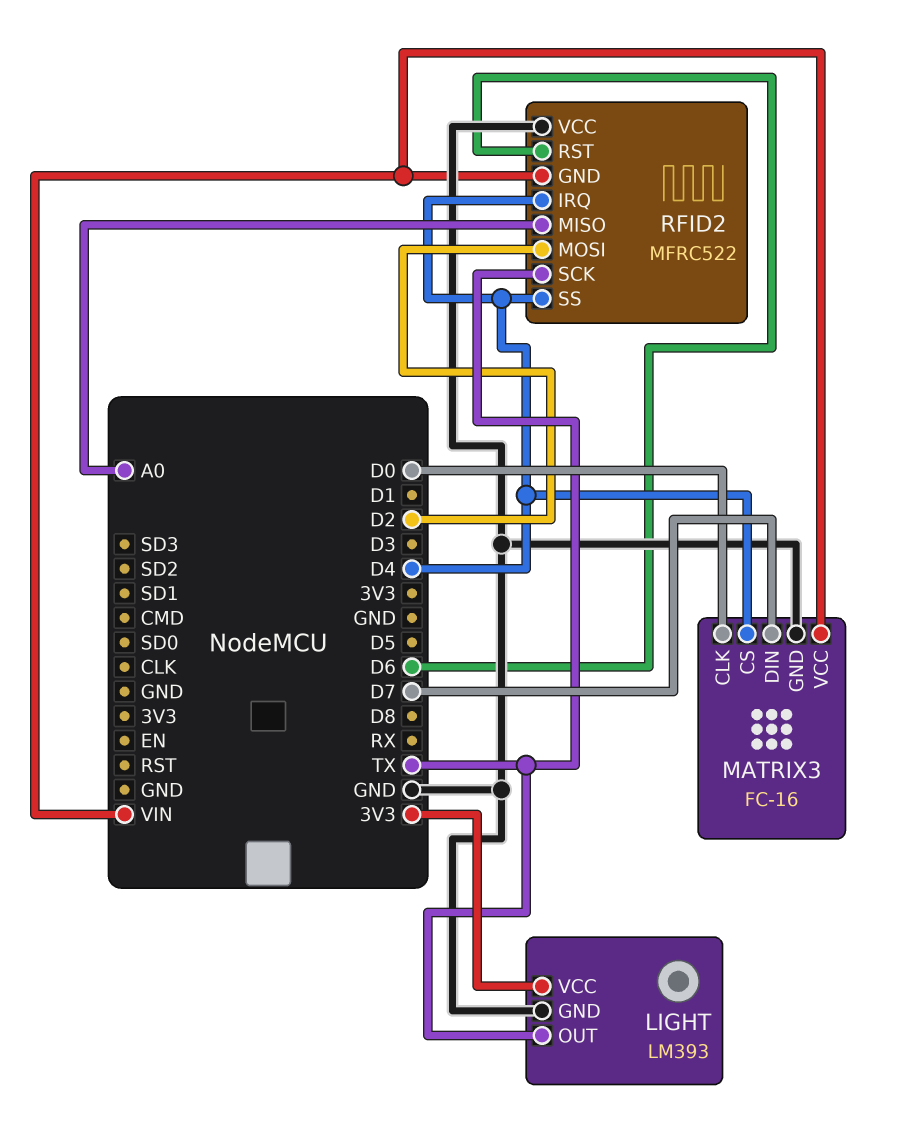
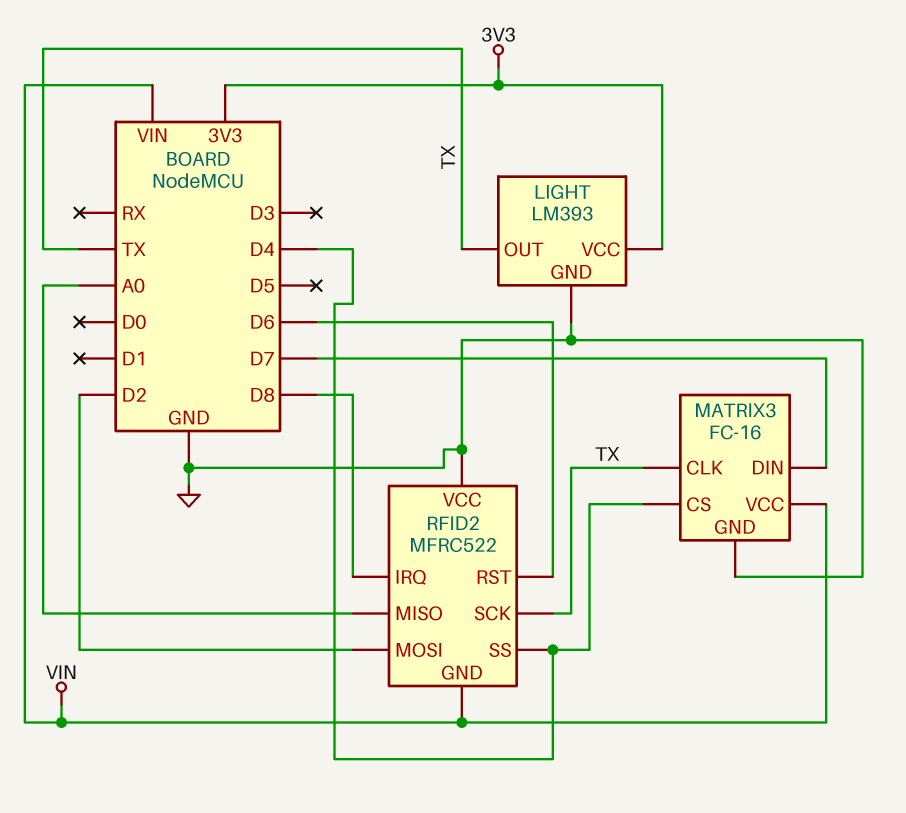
MATRIX3 pin CLK: D0 -> TX
RFID2 pin IRQ: D4 -> D8

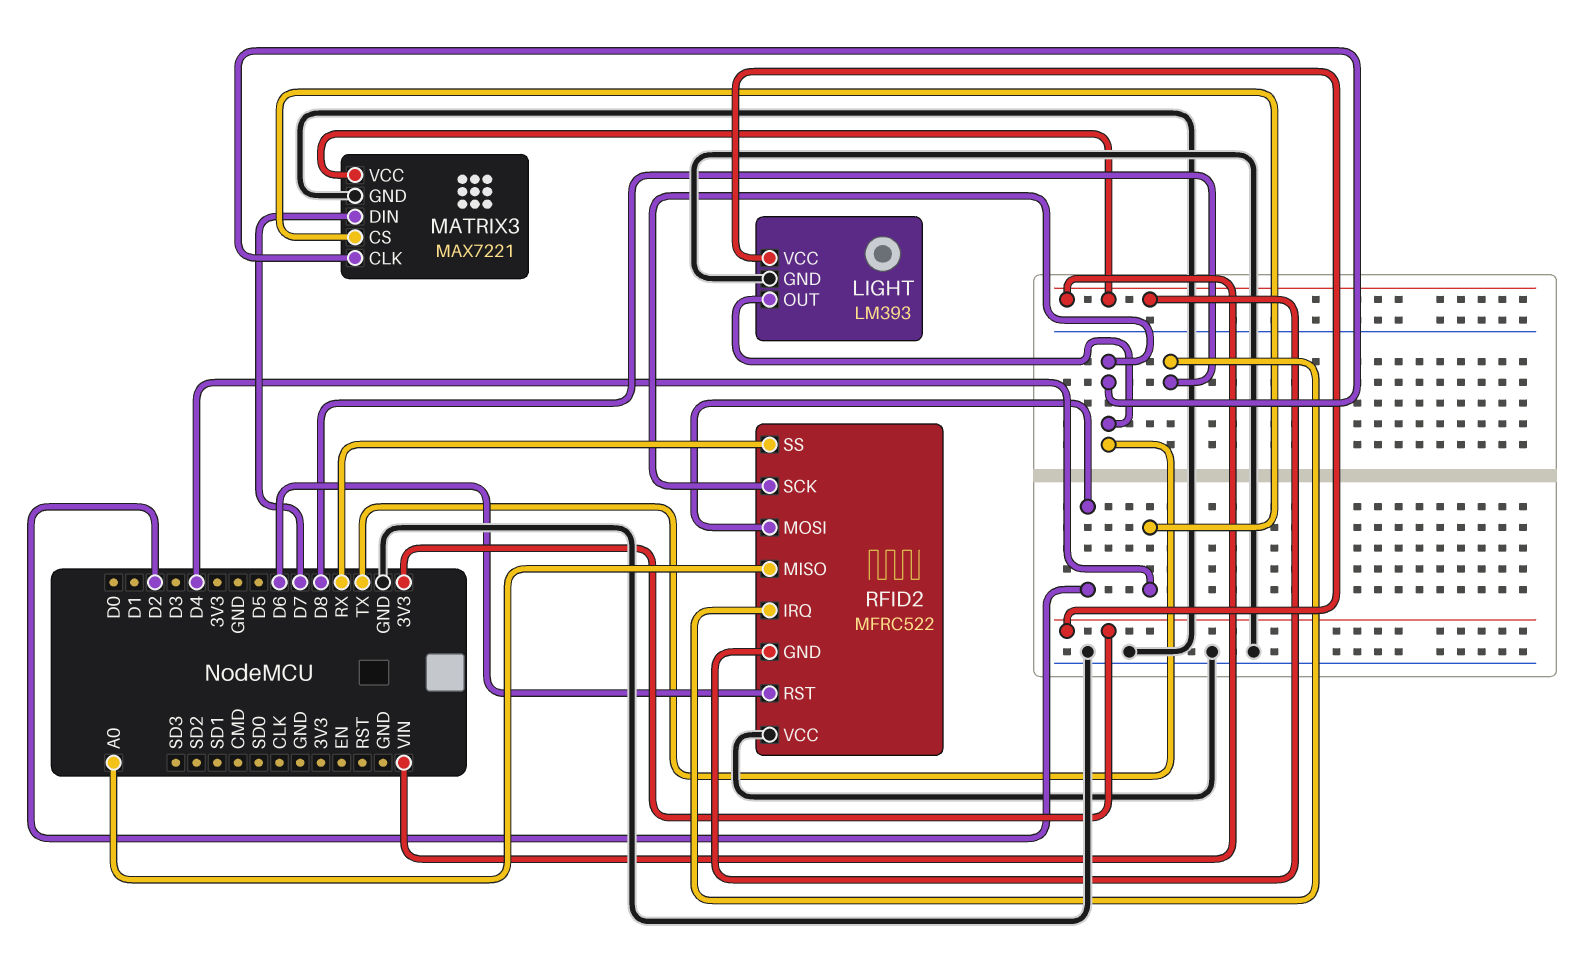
MATRIX3: FC-16 -> MAX7221
RFID2 pin SS: D4 -> RX

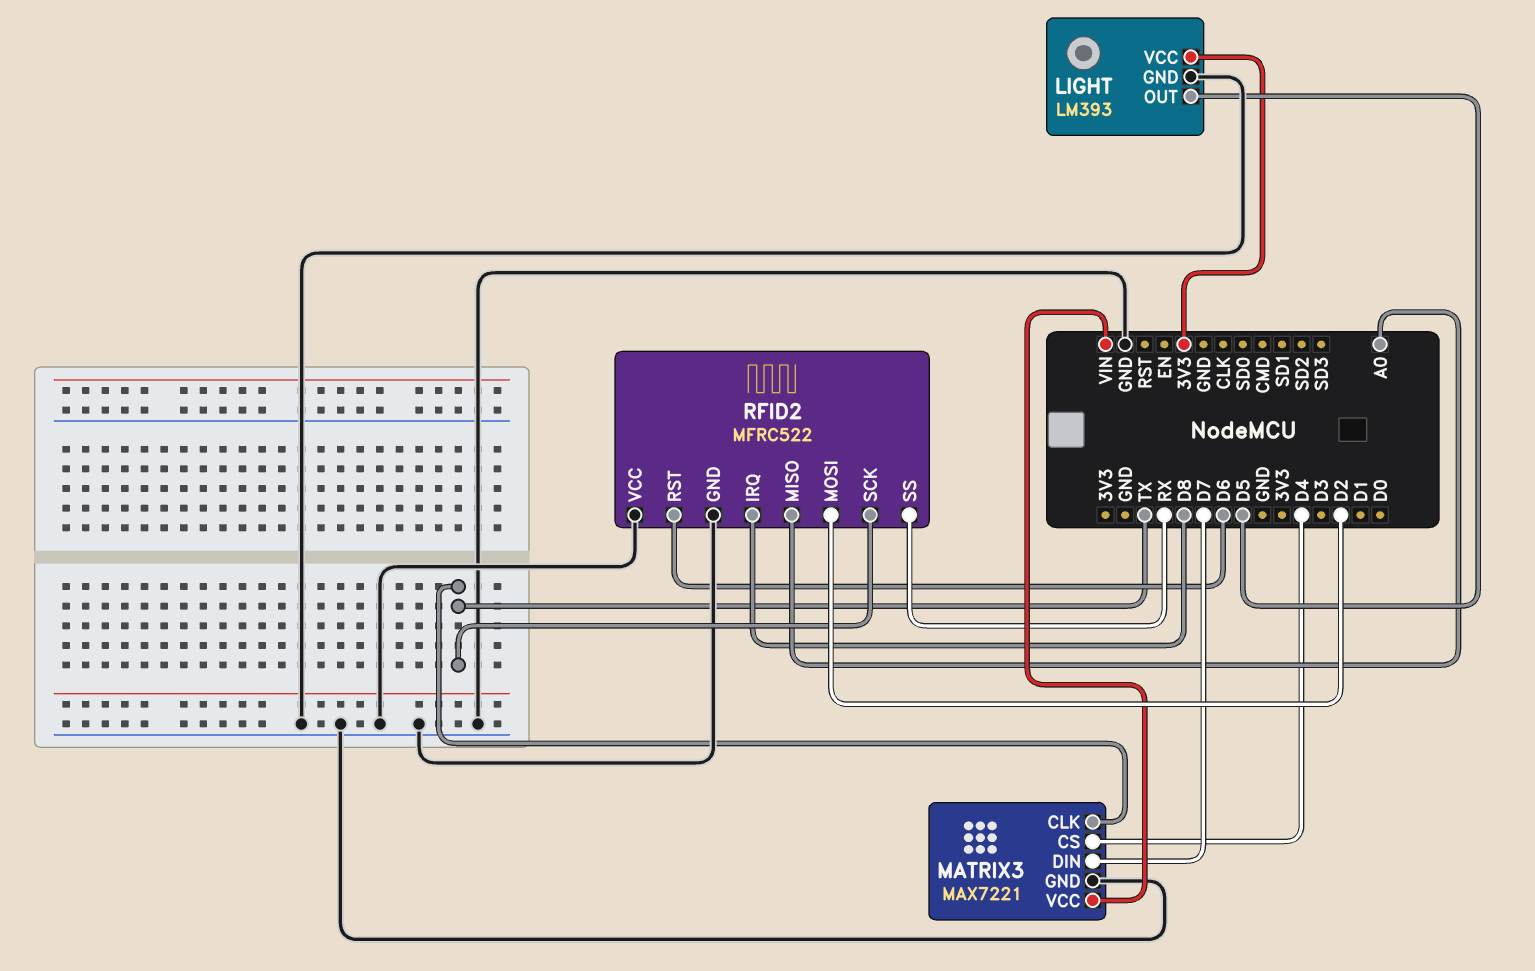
LIGHT pin OUT: TX -> D5
RFID2 pin GND: VIN -> GND

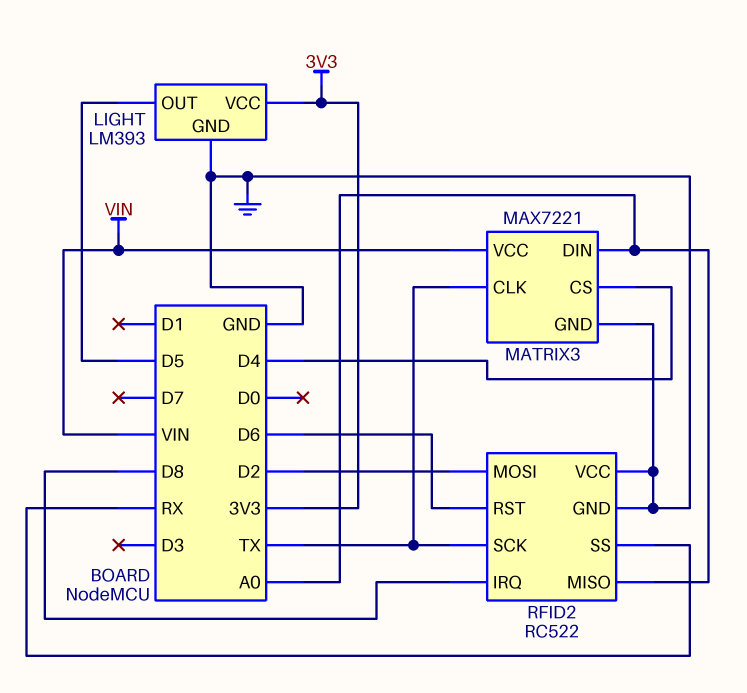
MATRIX3 pin DIN: D7 -> A0
RFID2: MFRC522 -> RC522

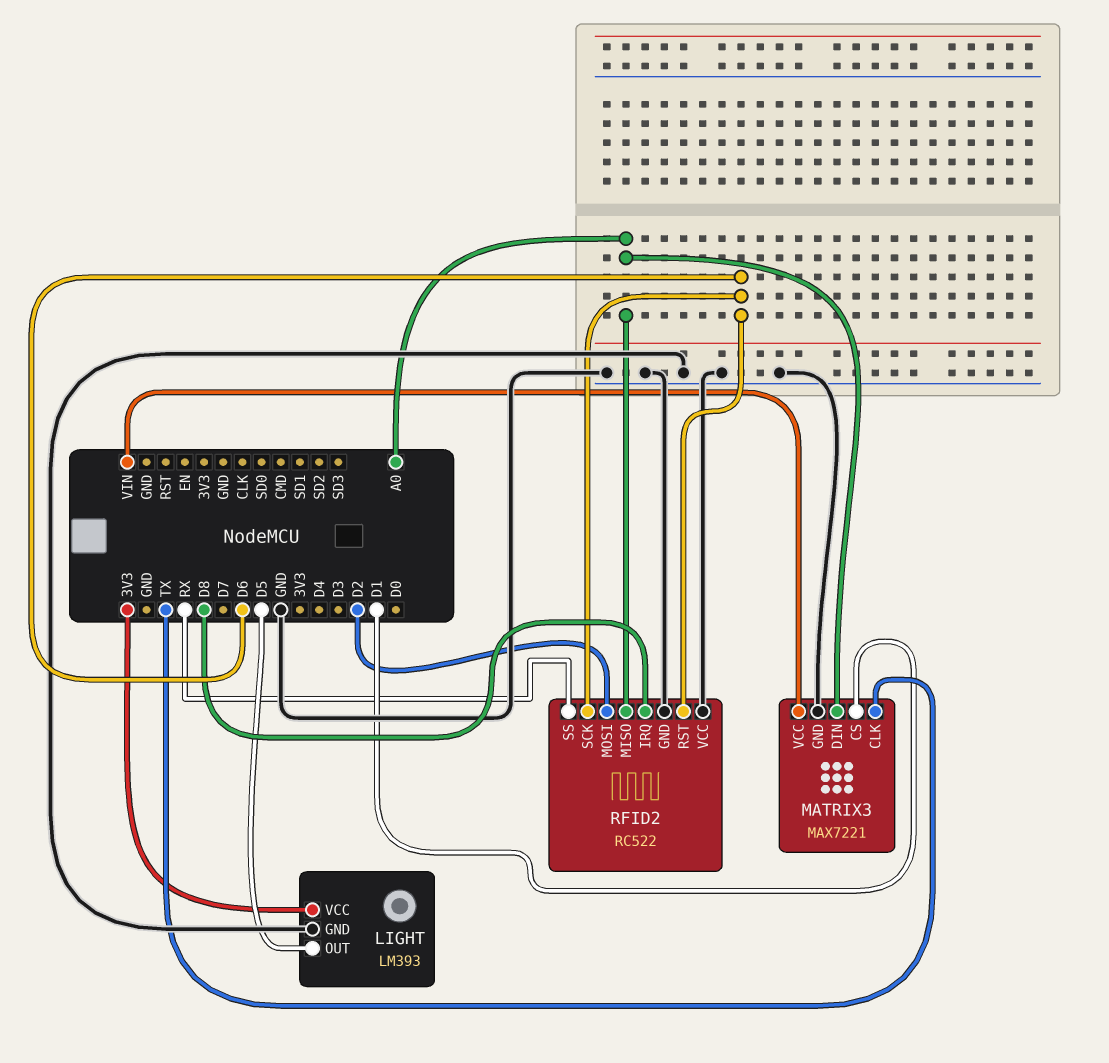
MATRIX3 pin CS: D4 -> D1
RFID2 pin SCK: TX -> D6

